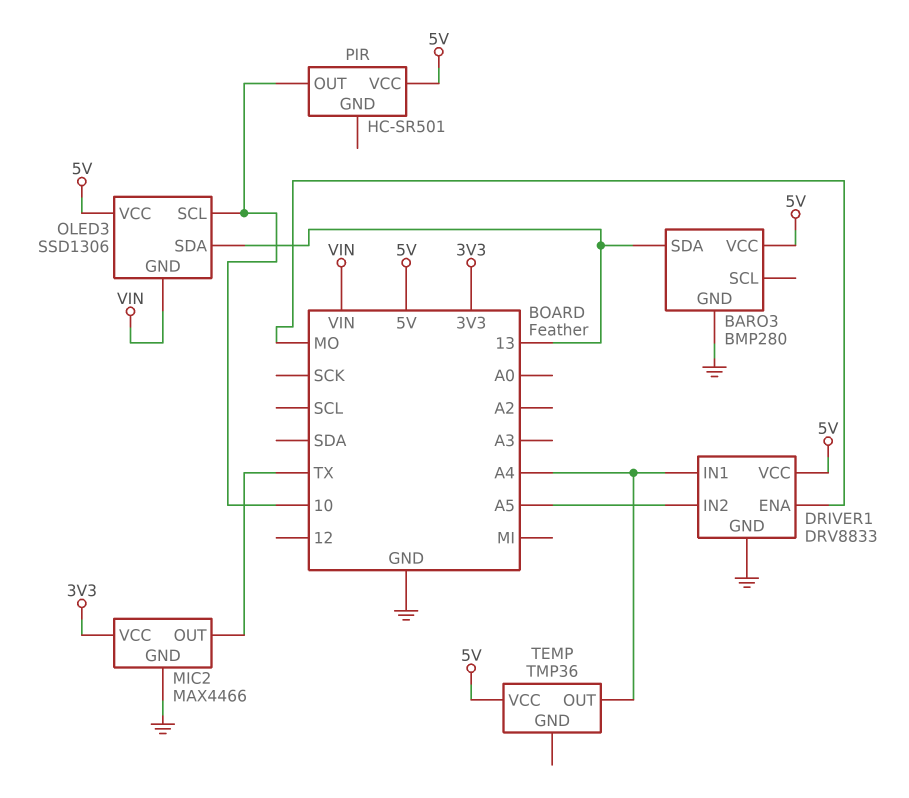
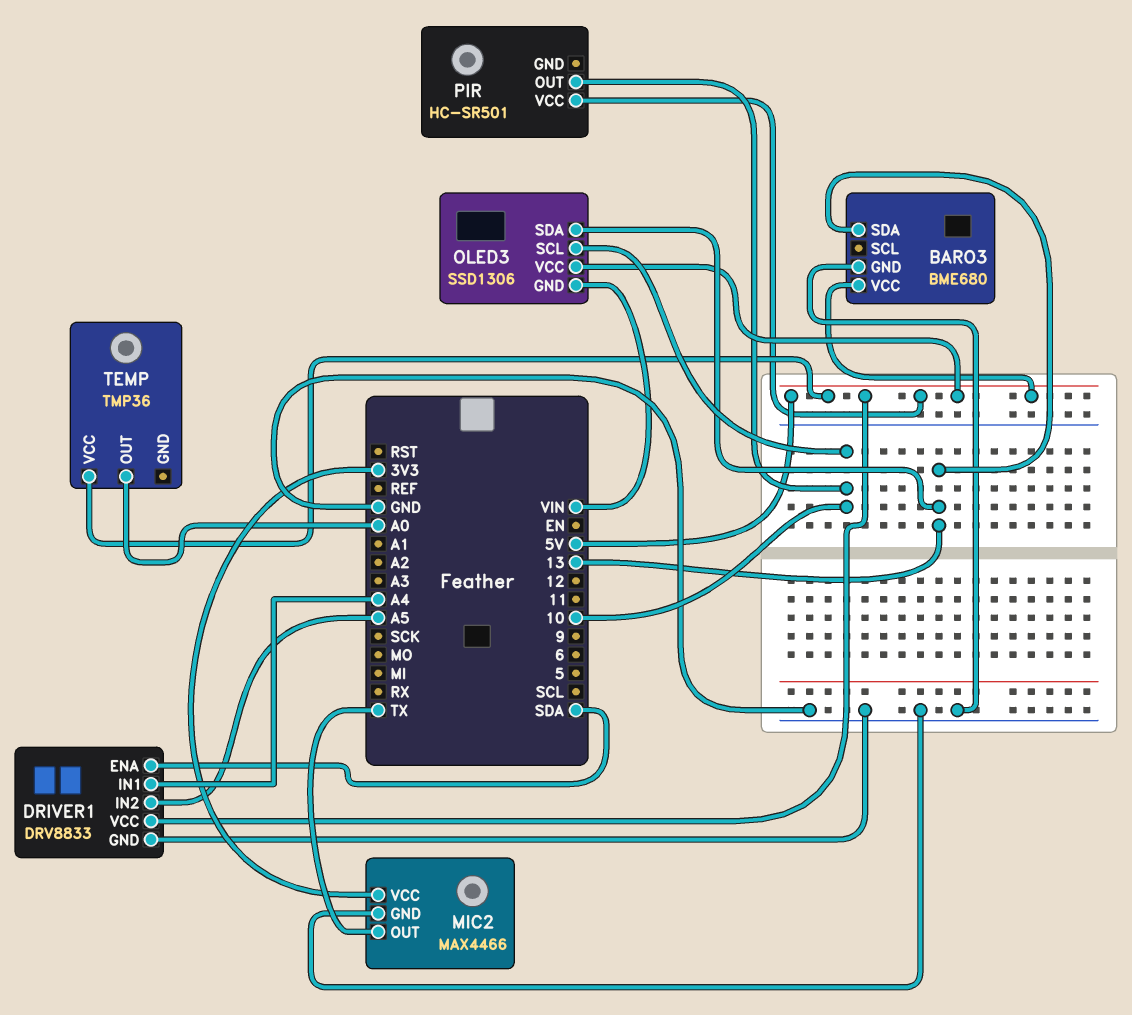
BARO3: BMP280 -> BME680
DRIVER1 pin ENA: MO -> SDA
TEMP pin OUT: A4 -> A0

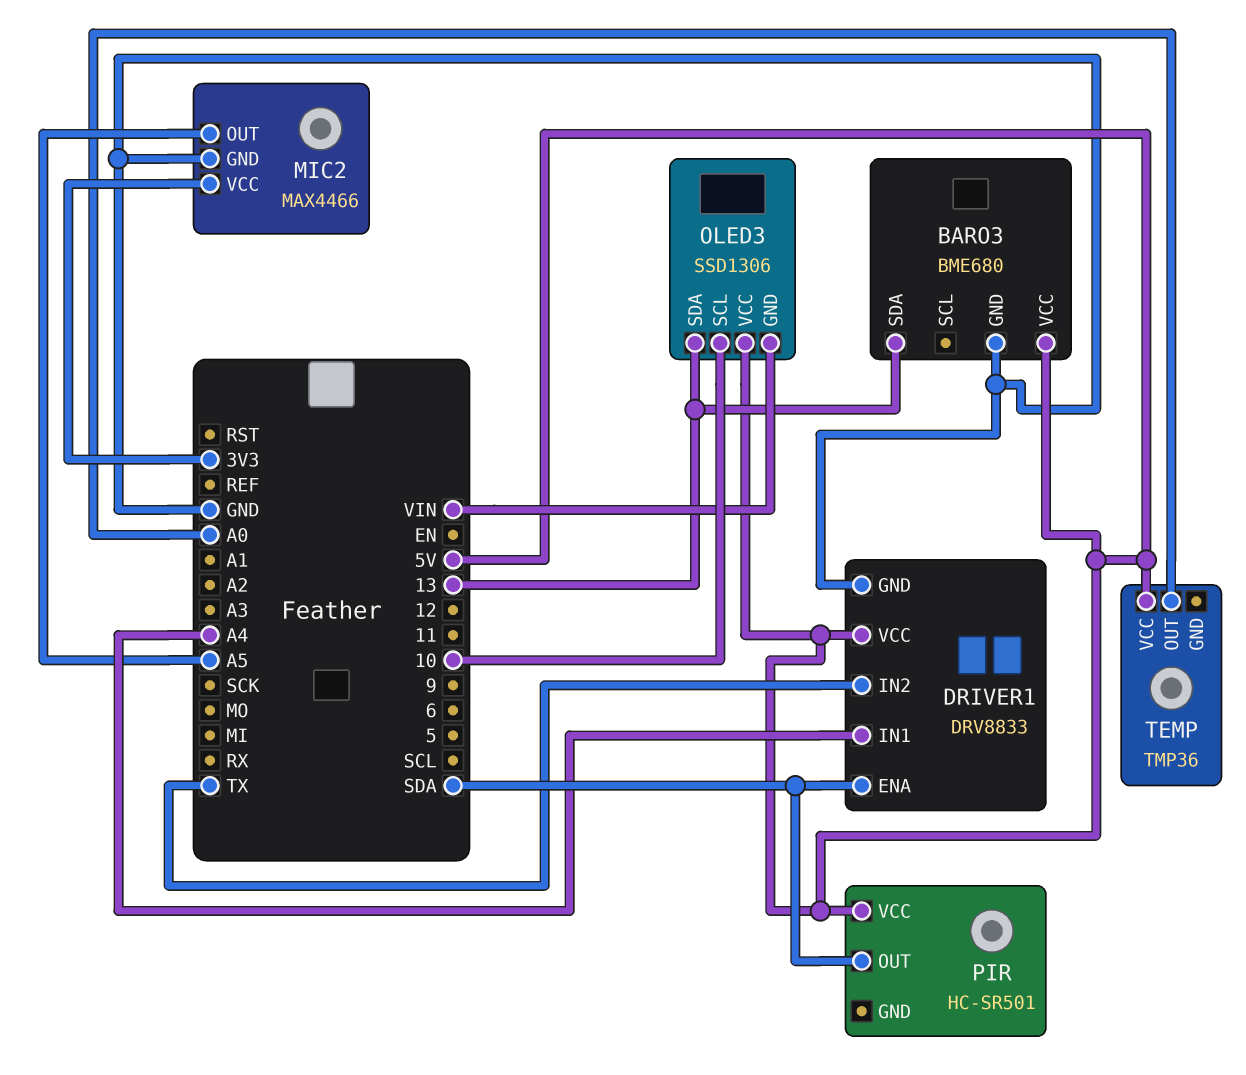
DRIVER1 pin IN2: A5 -> TX
MIC2 pin OUT: TX -> A5
PIR pin OUT: 10 -> SDA

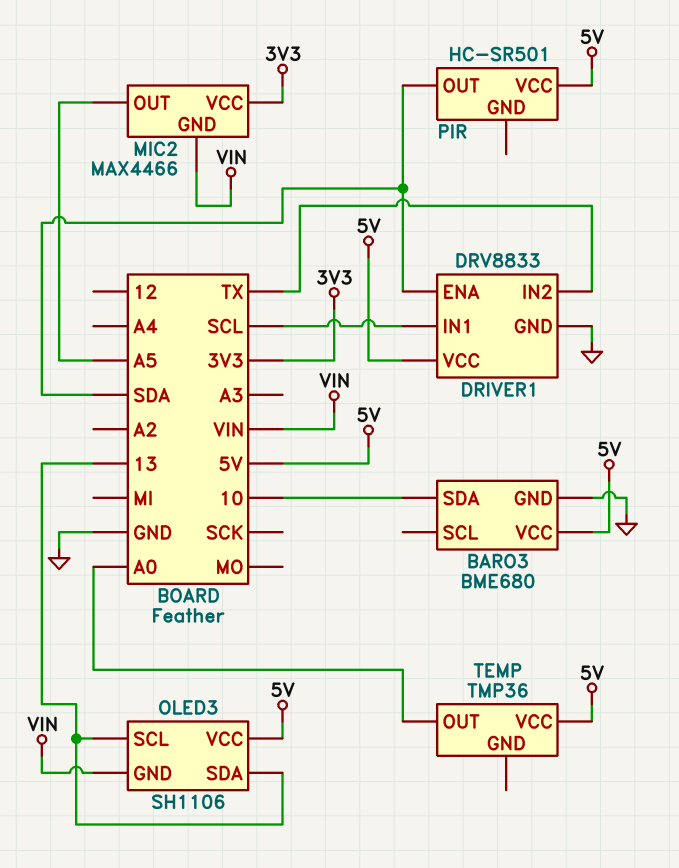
BARO3 pin SDA: 13 -> 10
DRIVER1 pin IN1: A4 -> SCL
MIC2 pin GND: GND -> VIN
OLED3: SSD1306 -> SH1106
OLED3 pin SCL: 10 -> 13

